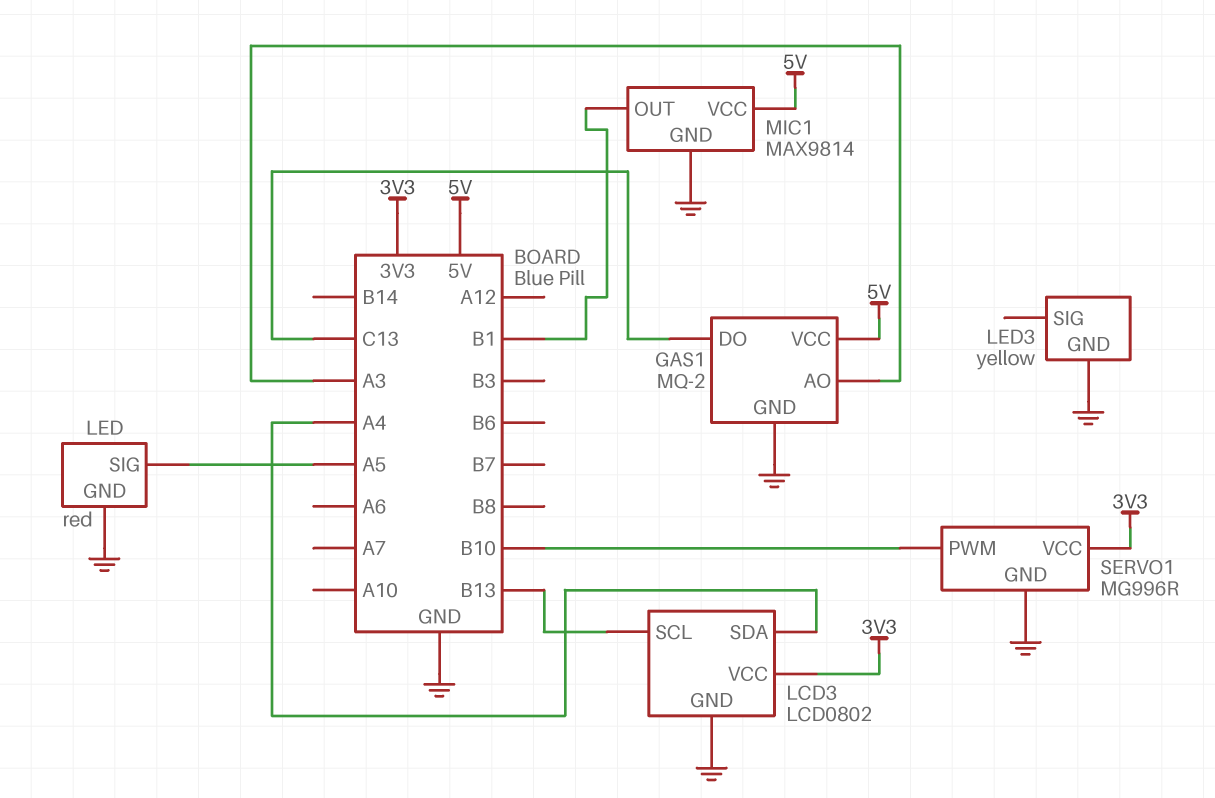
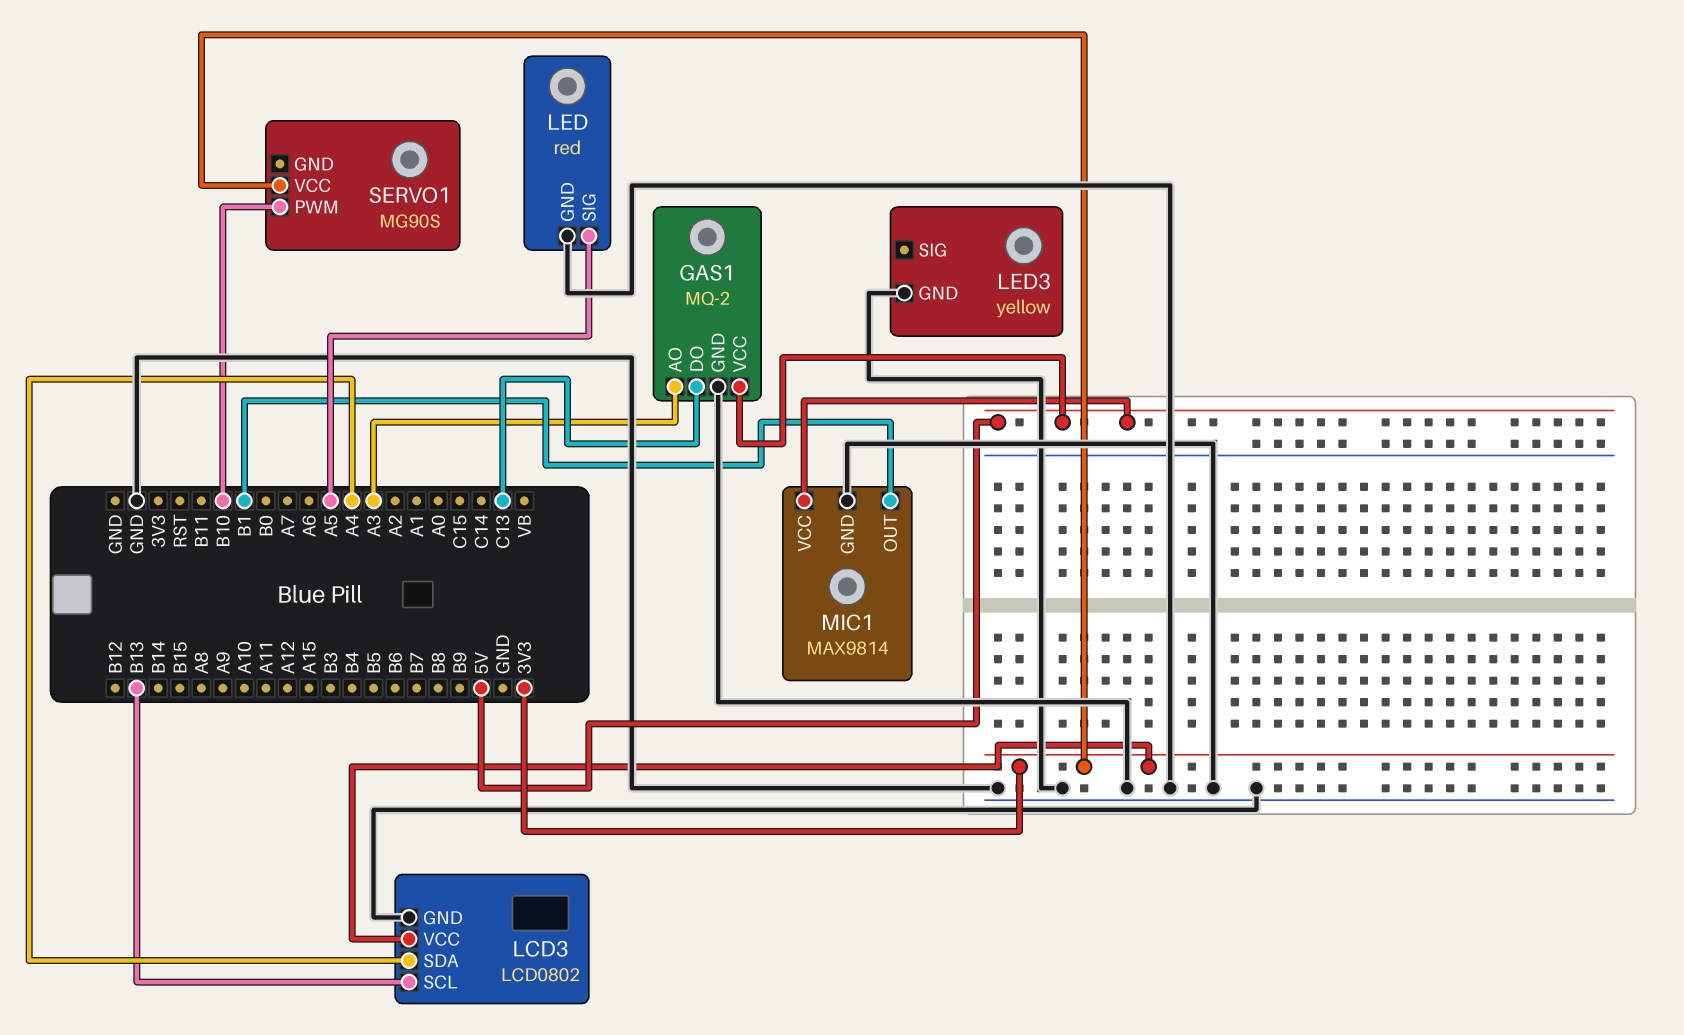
SERVO1: MG996R -> MG90S
SERVO1 pin GND: GND -> none

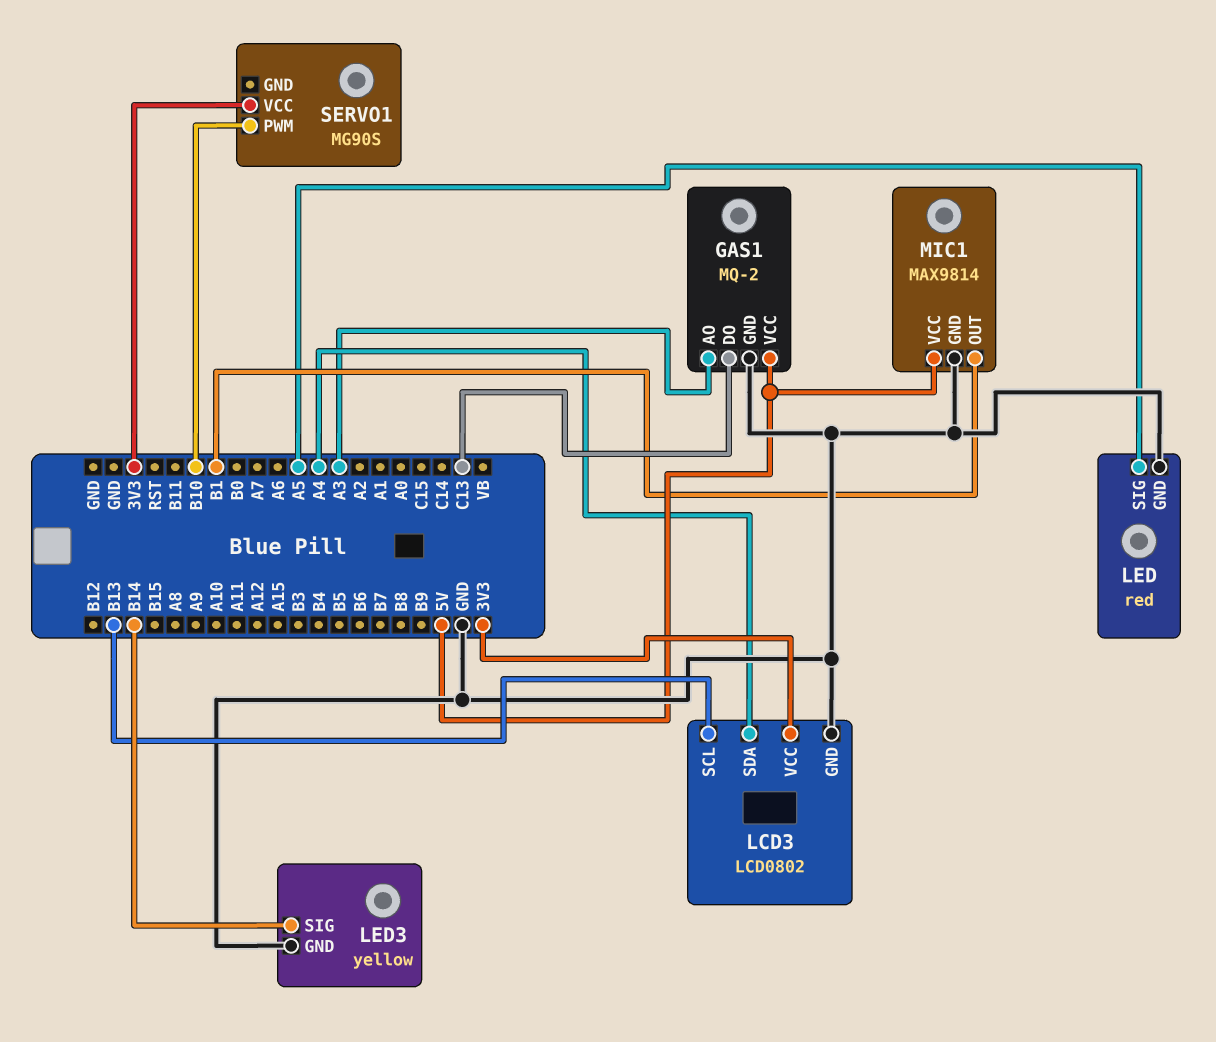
LED3 pin SIG: none -> B14

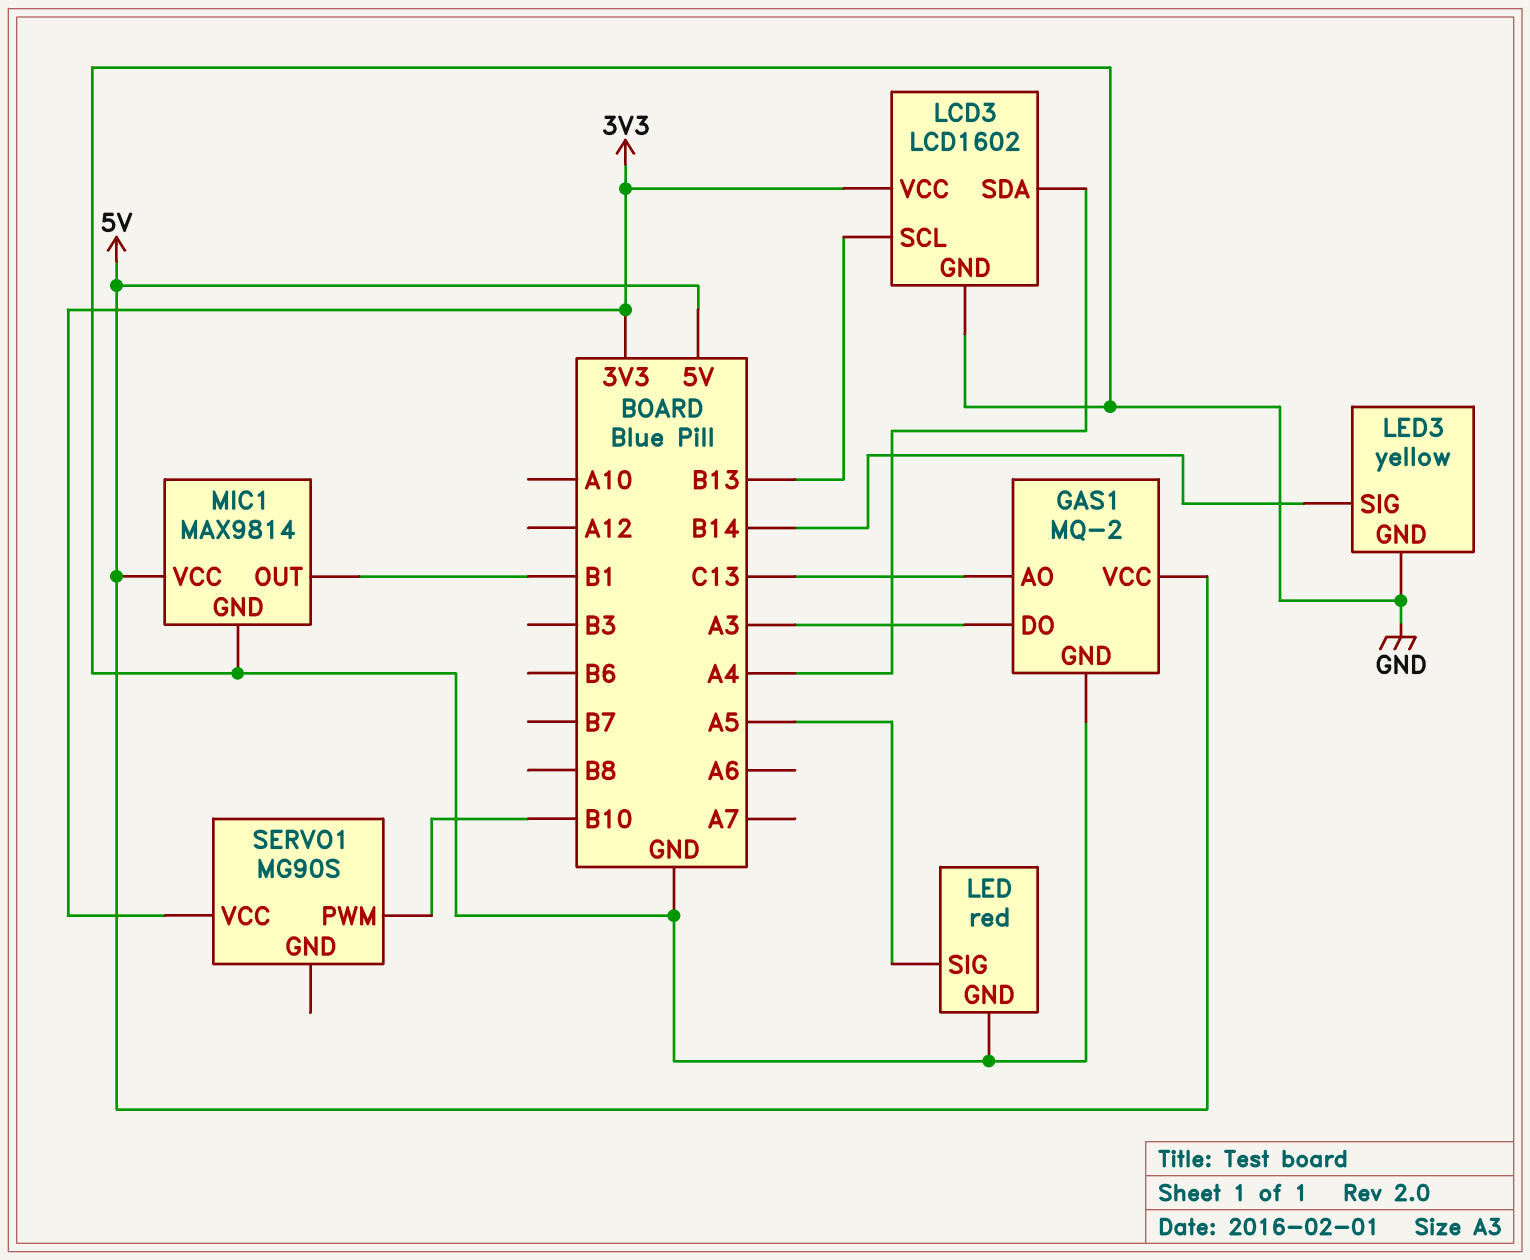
GAS1 pin AO: A3 -> C13
GAS1 pin DO: C13 -> A3
LCD3: LCD0802 -> LCD1602

